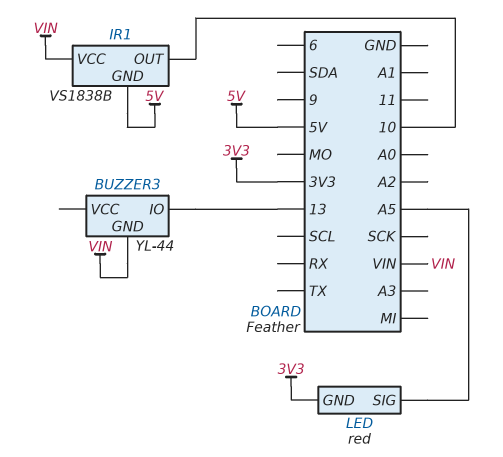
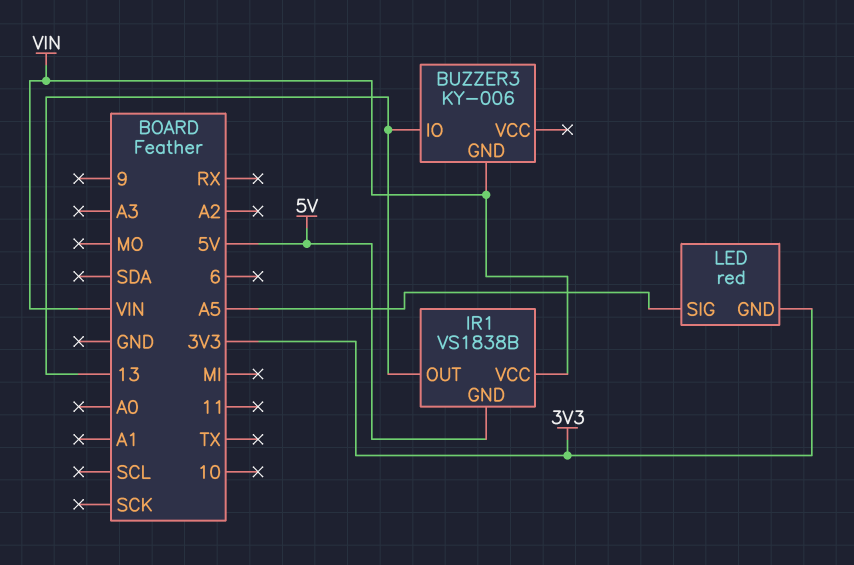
BUZZER3: YL-44 -> KY-006
IR1 pin OUT: 10 -> 13

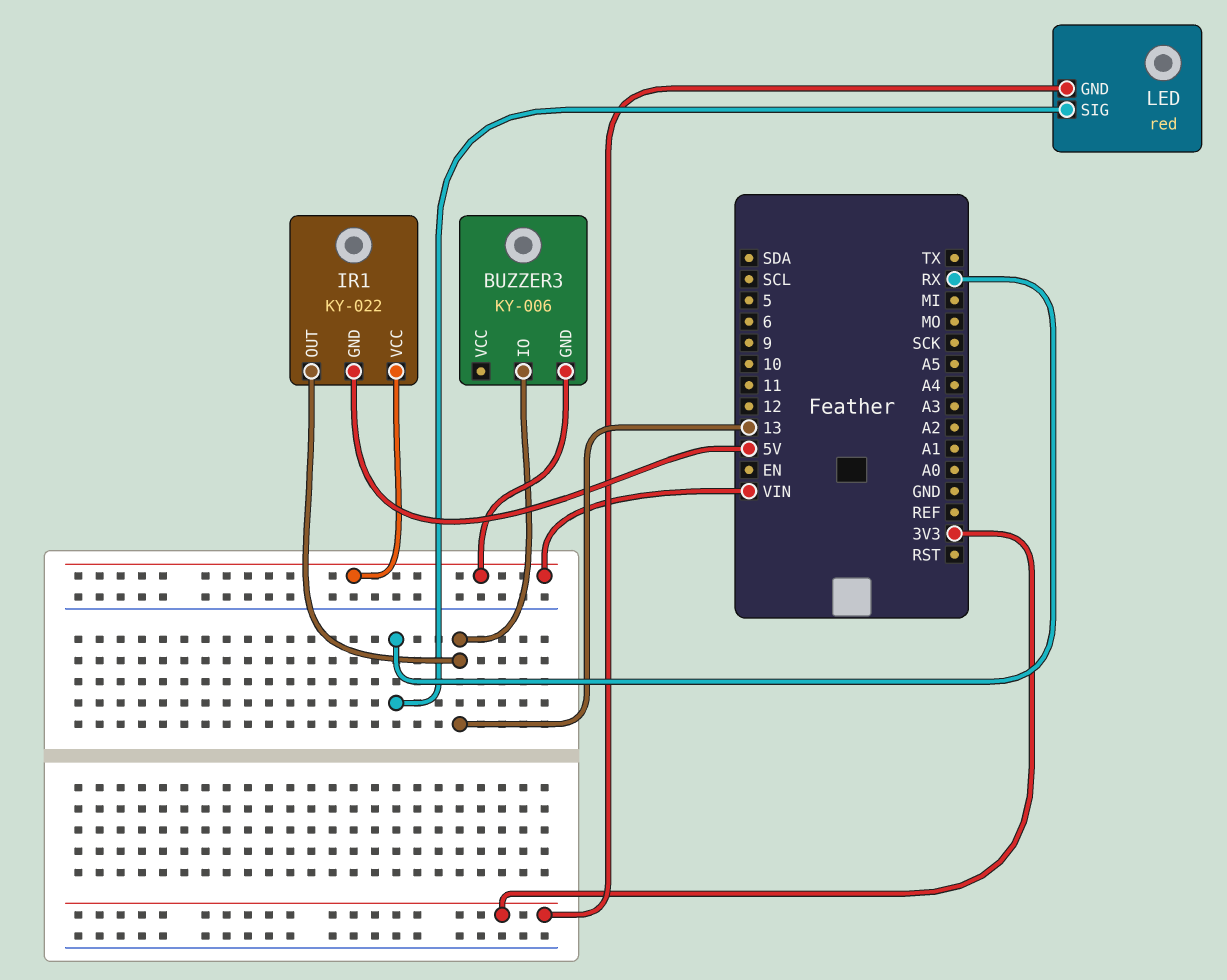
IR1: VS1838B -> KY-022
LED pin SIG: A5 -> RX

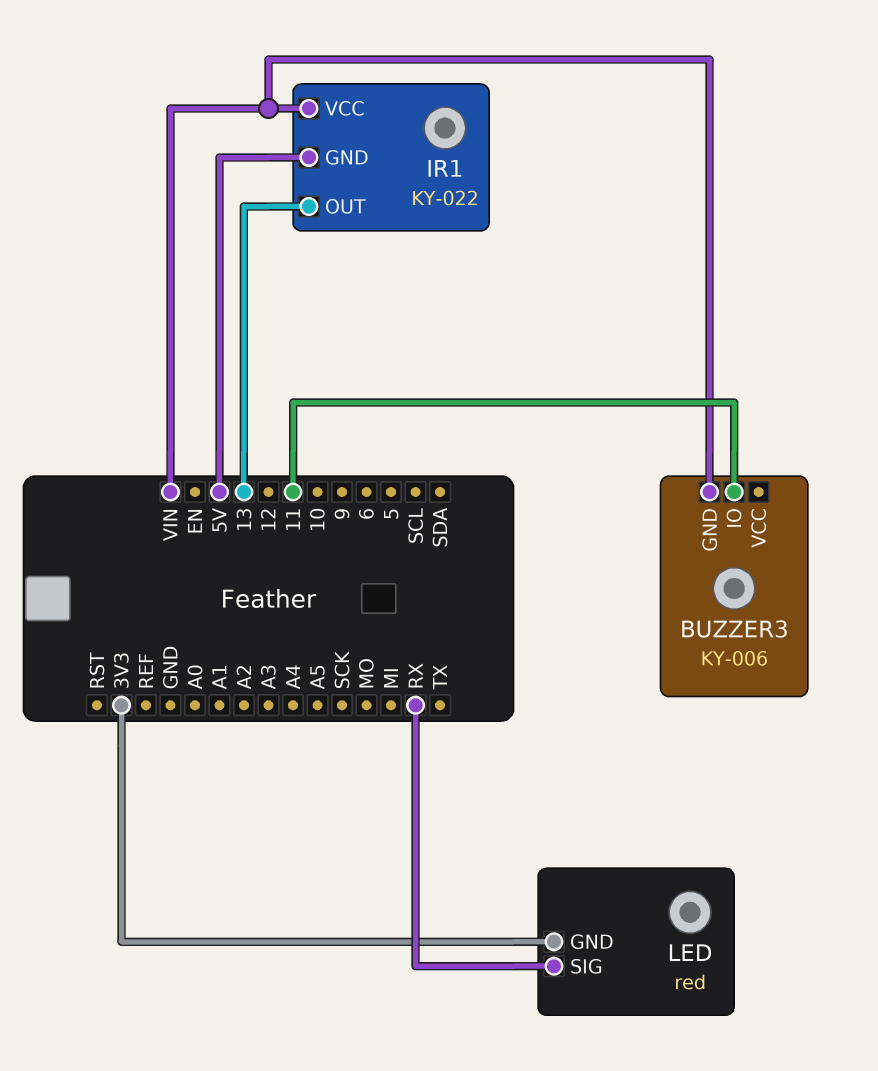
BUZZER3 pin IO: 13 -> 11

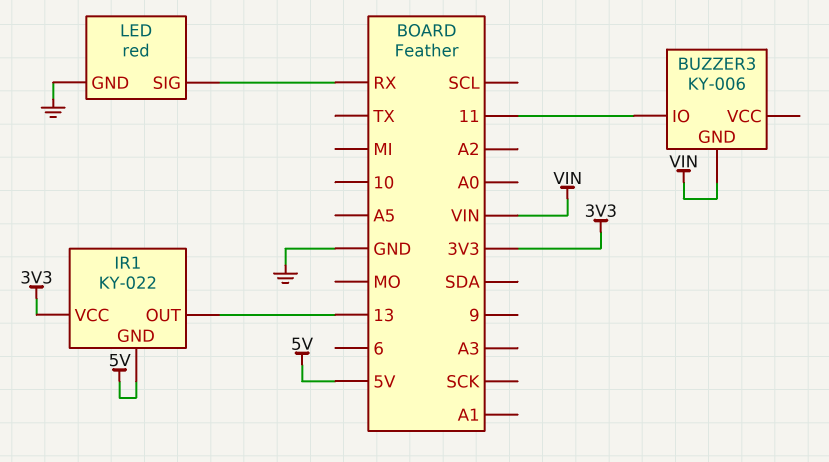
IR1 pin VCC: VIN -> 3V3
LED pin GND: 3V3 -> GND

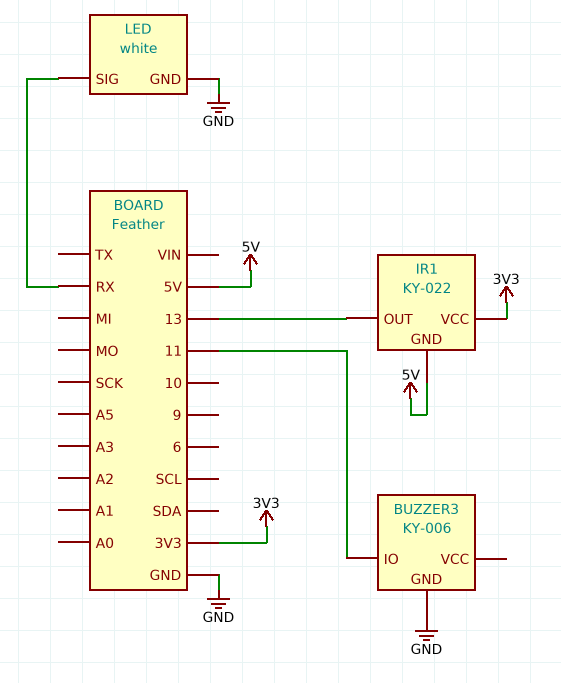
BUZZER3 pin GND: VIN -> GND
LED: red -> white

